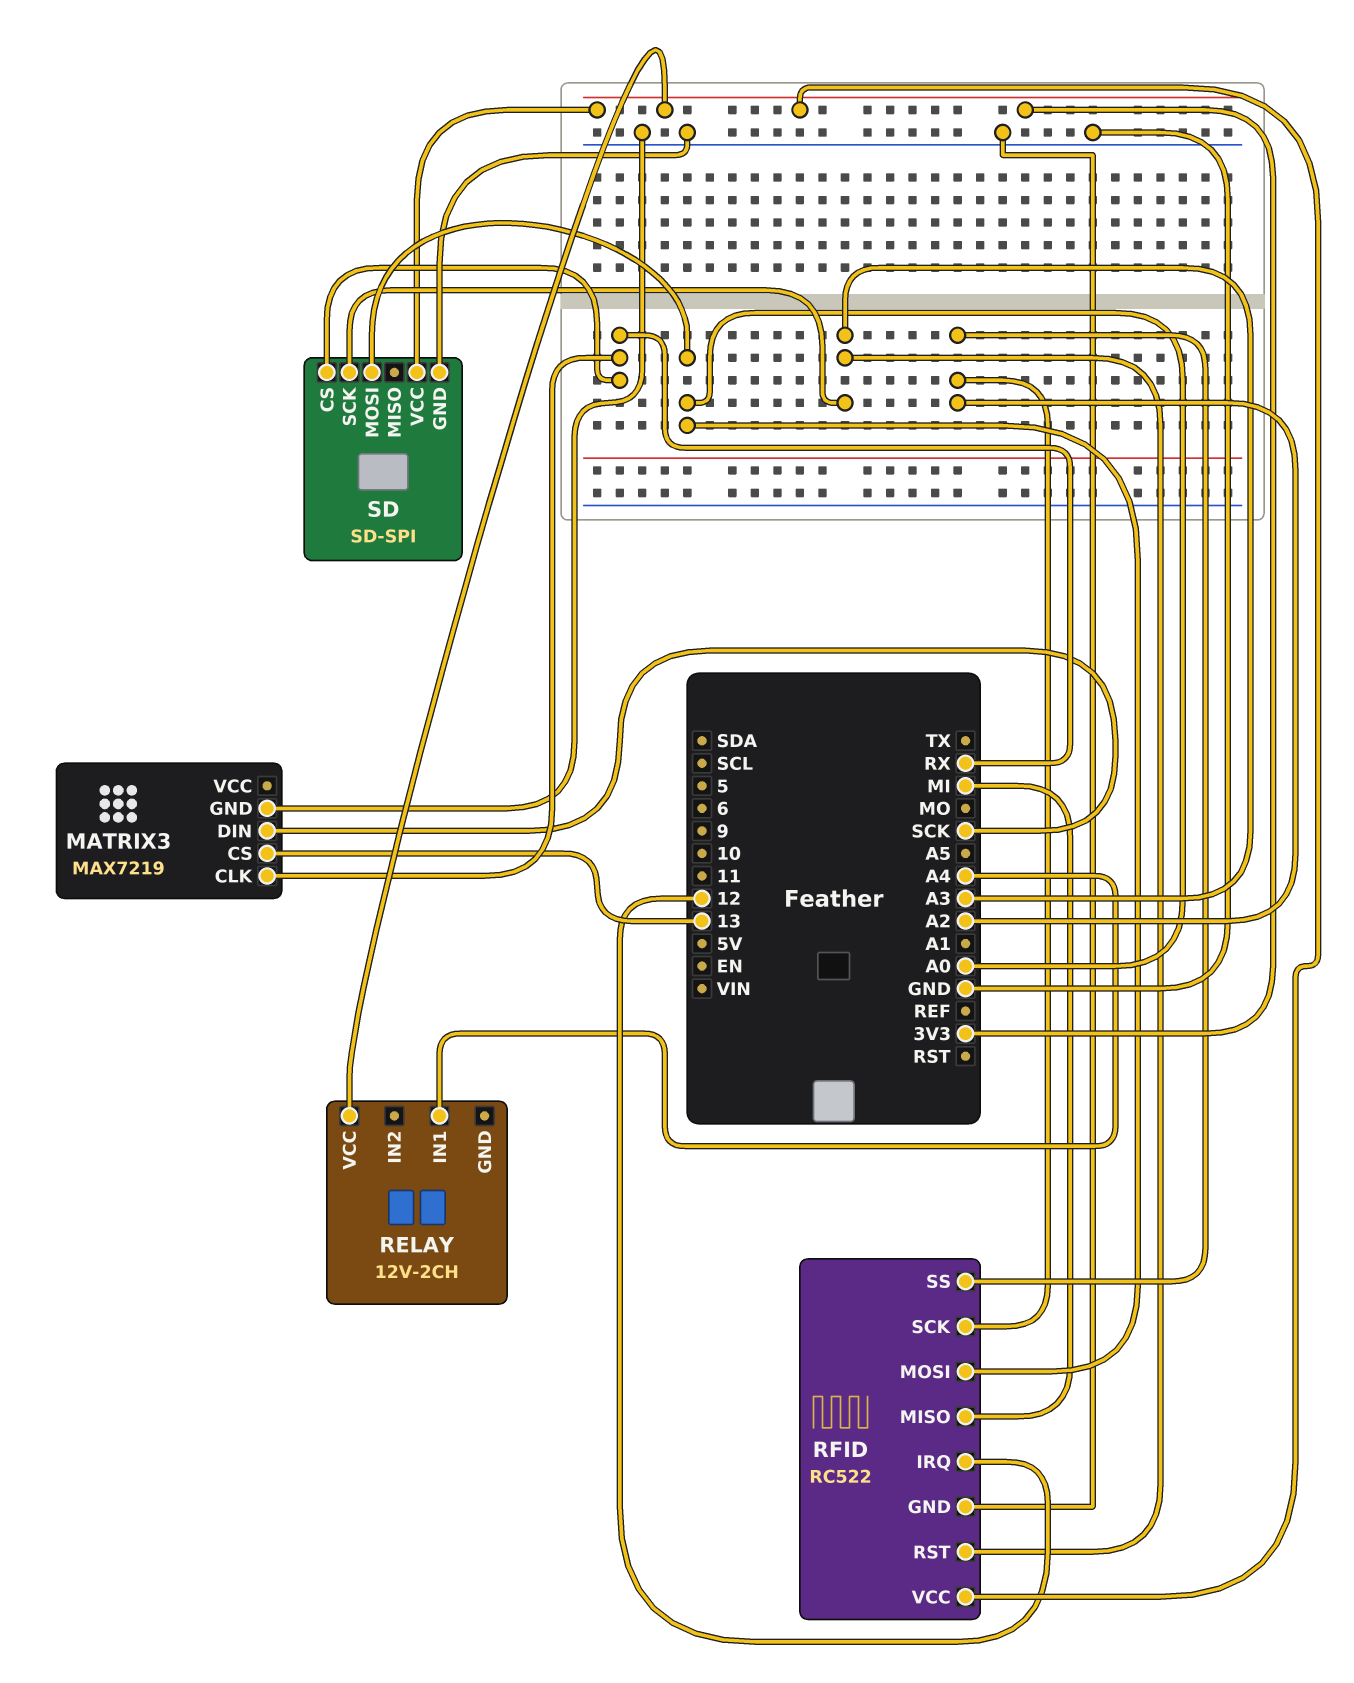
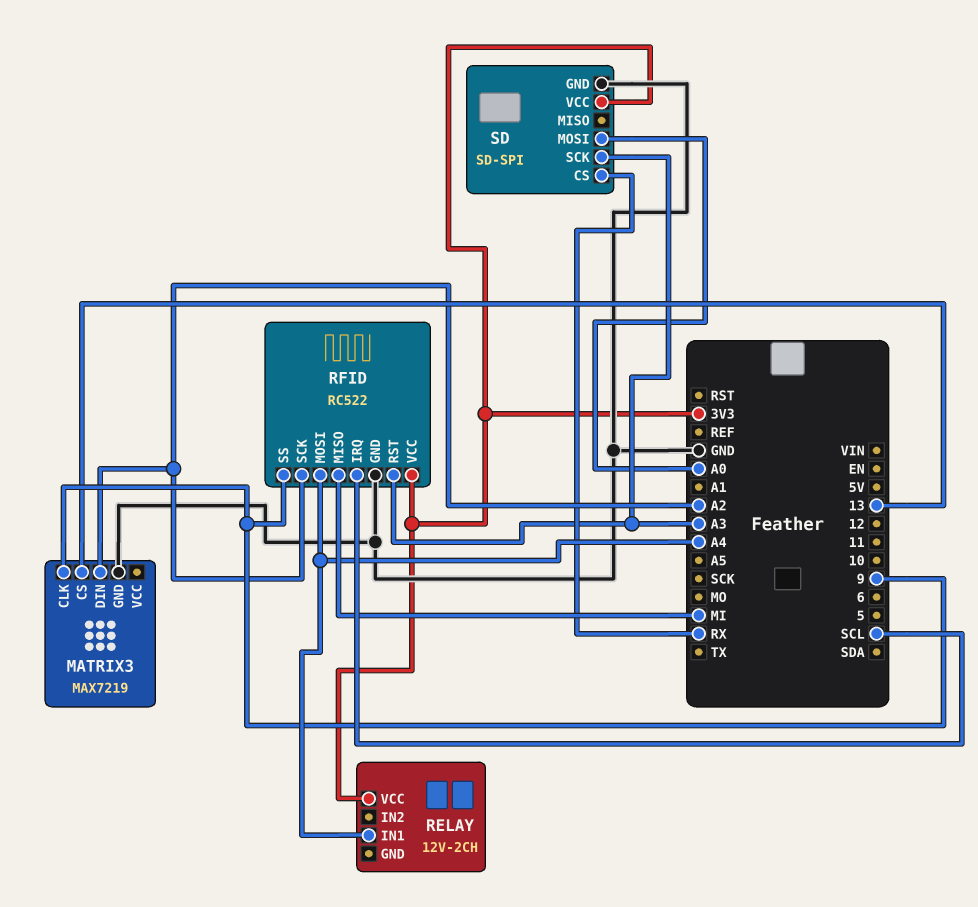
MATRIX3 pin CLK: RX -> 9
MATRIX3 pin DIN: SCK -> A2
RFID pin IRQ: 12 -> SCL
RFID pin MOSI: A0 -> A4
RFID pin SS: A2 -> 9

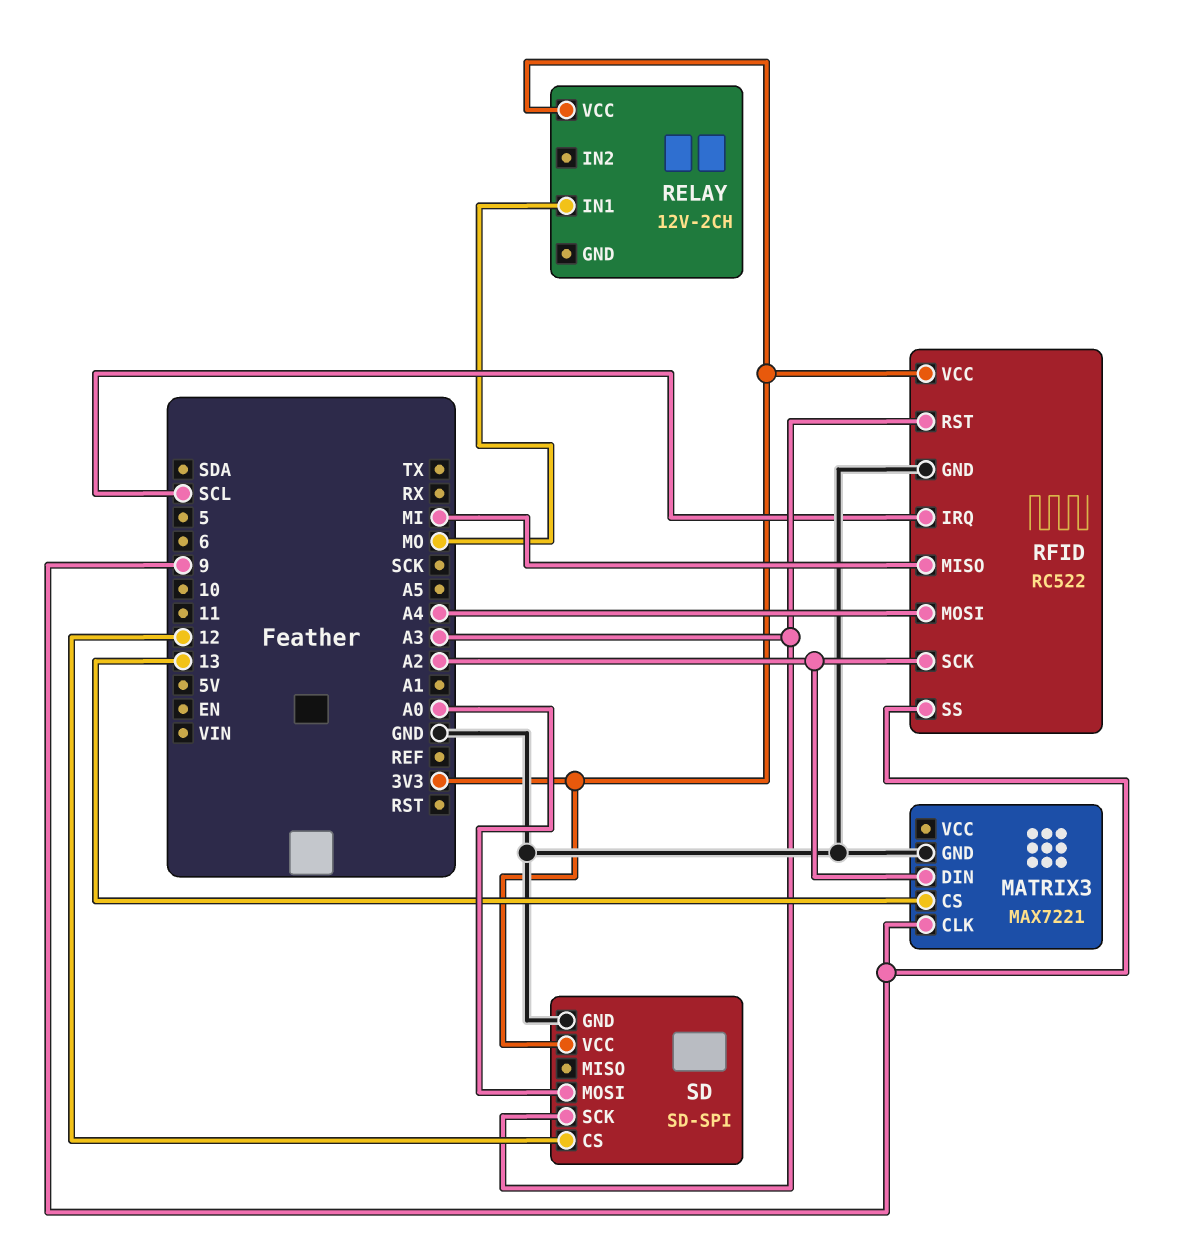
MATRIX3: MAX7219 -> MAX7221
RELAY pin IN1: A4 -> MO
SD pin CS: RX -> 12

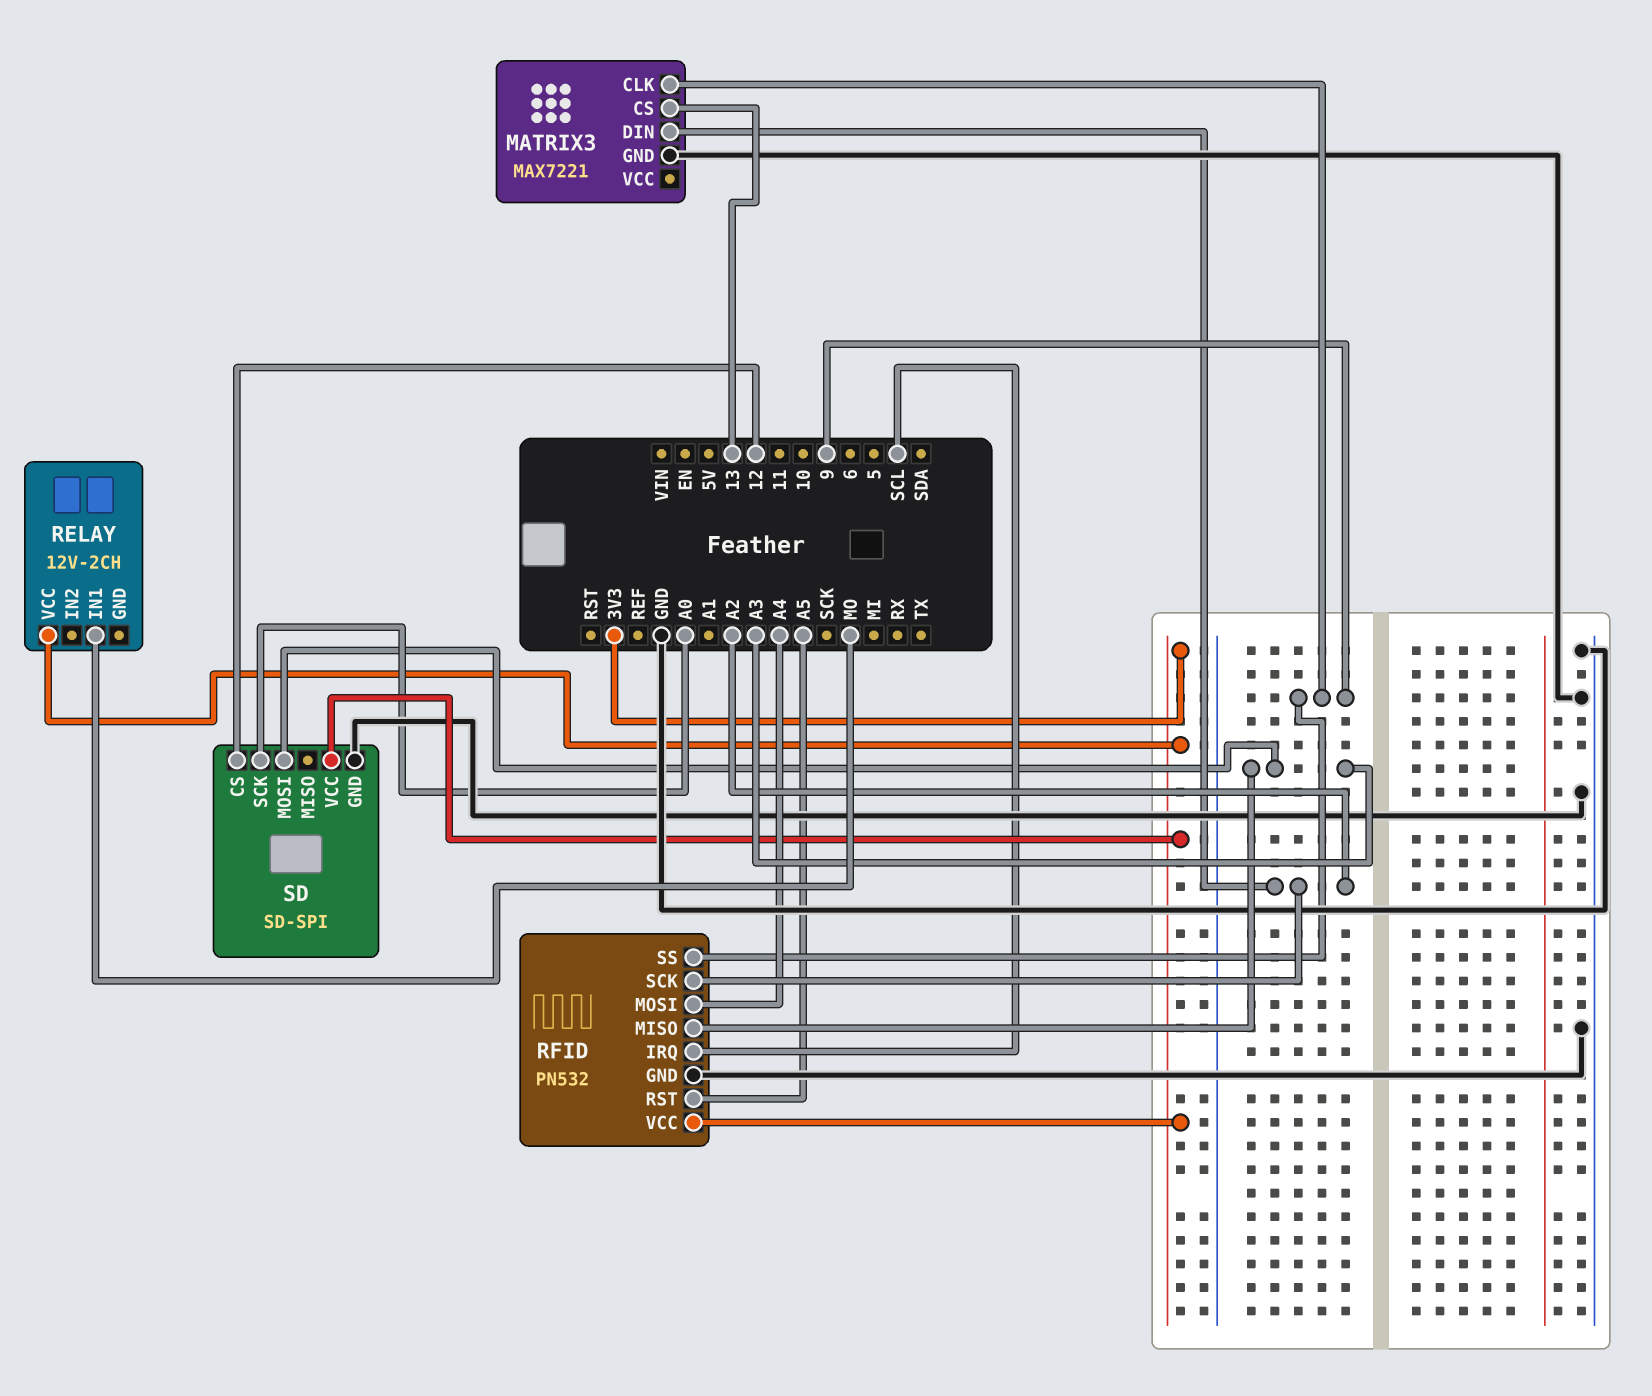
RFID: RC522 -> PN532
RFID pin MISO: MI -> A3
RFID pin RST: A3 -> A5
SD pin MOSI: A0 -> A3
SD pin SCK: A3 -> A0

